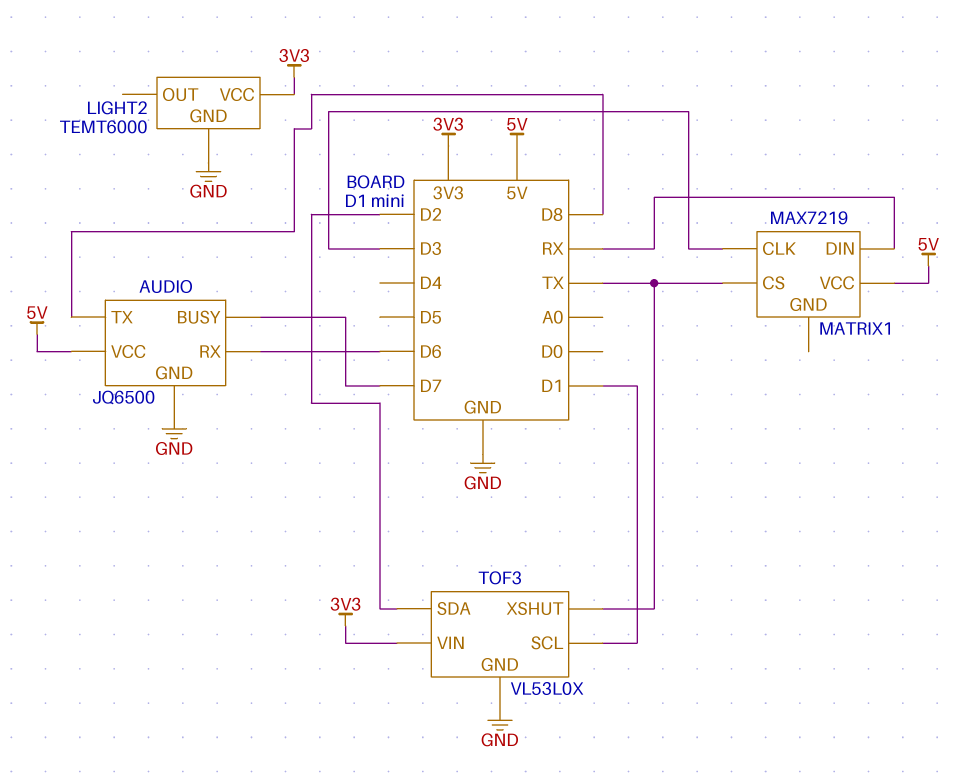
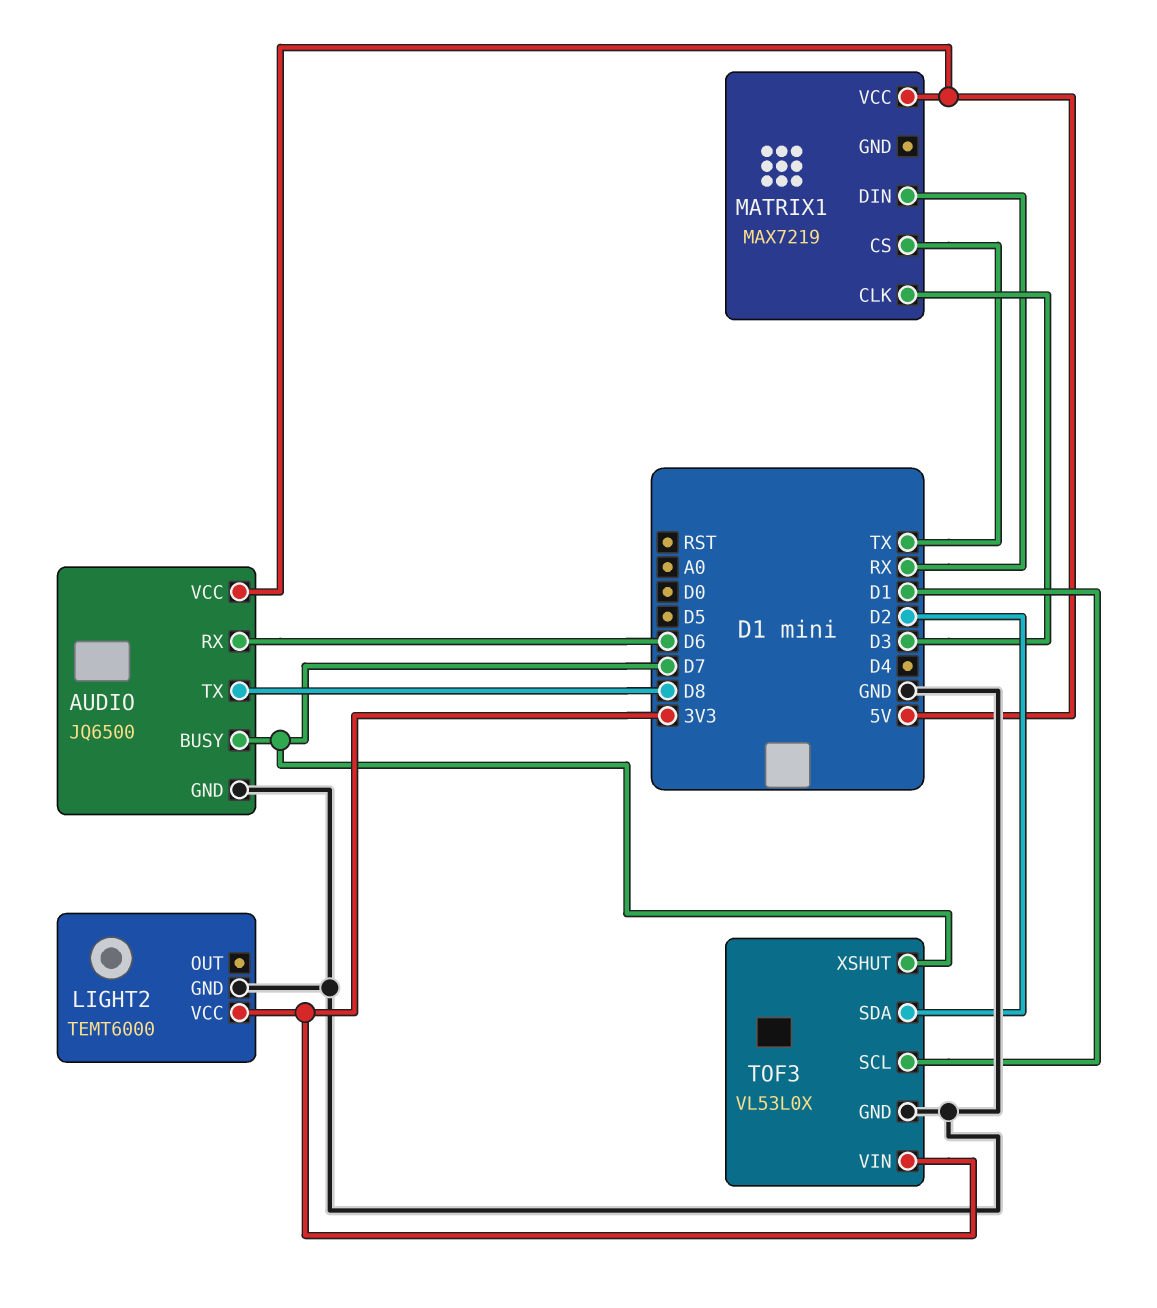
TOF3 pin XSHUT: TX -> D7

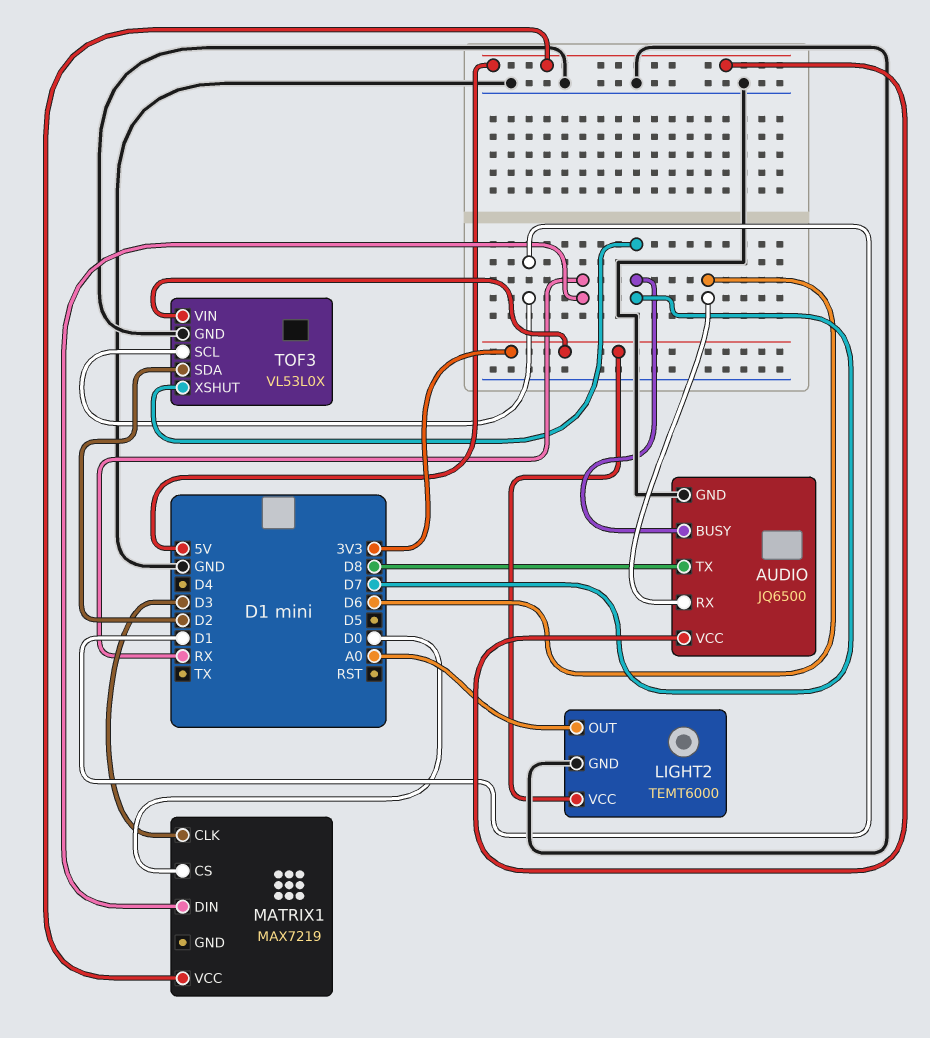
LIGHT2 pin OUT: none -> A0
MATRIX1 pin CS: TX -> D0

